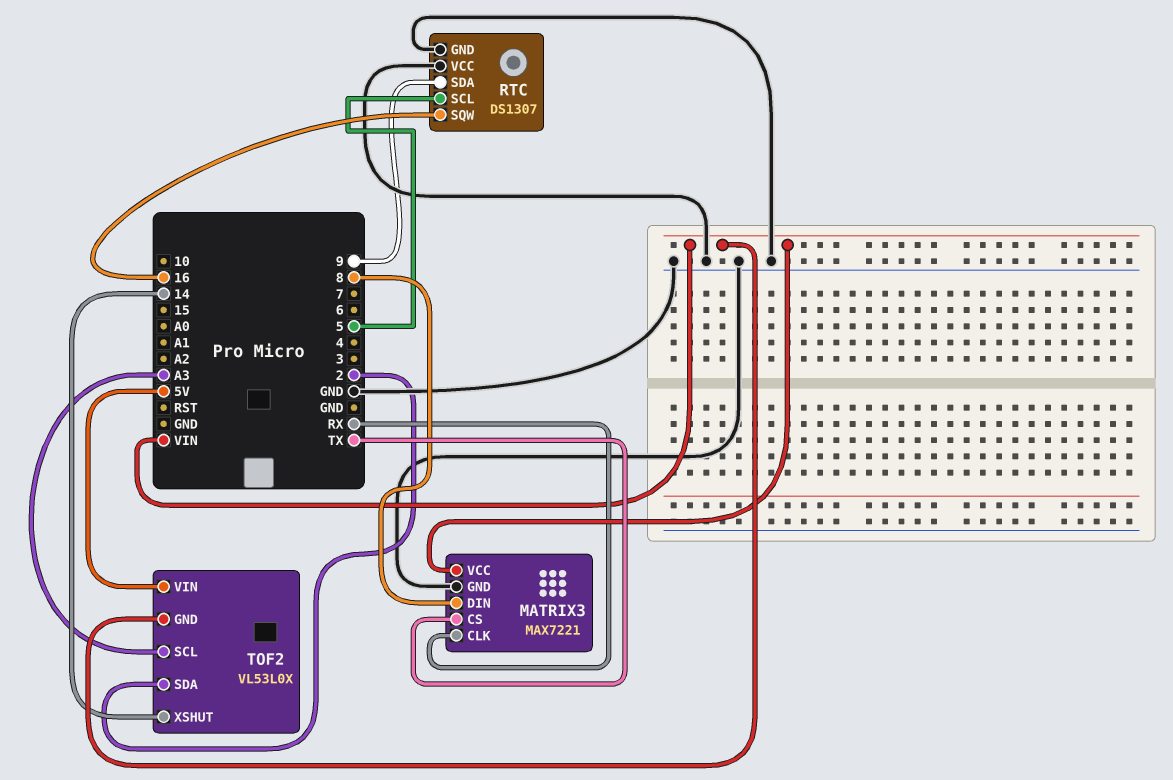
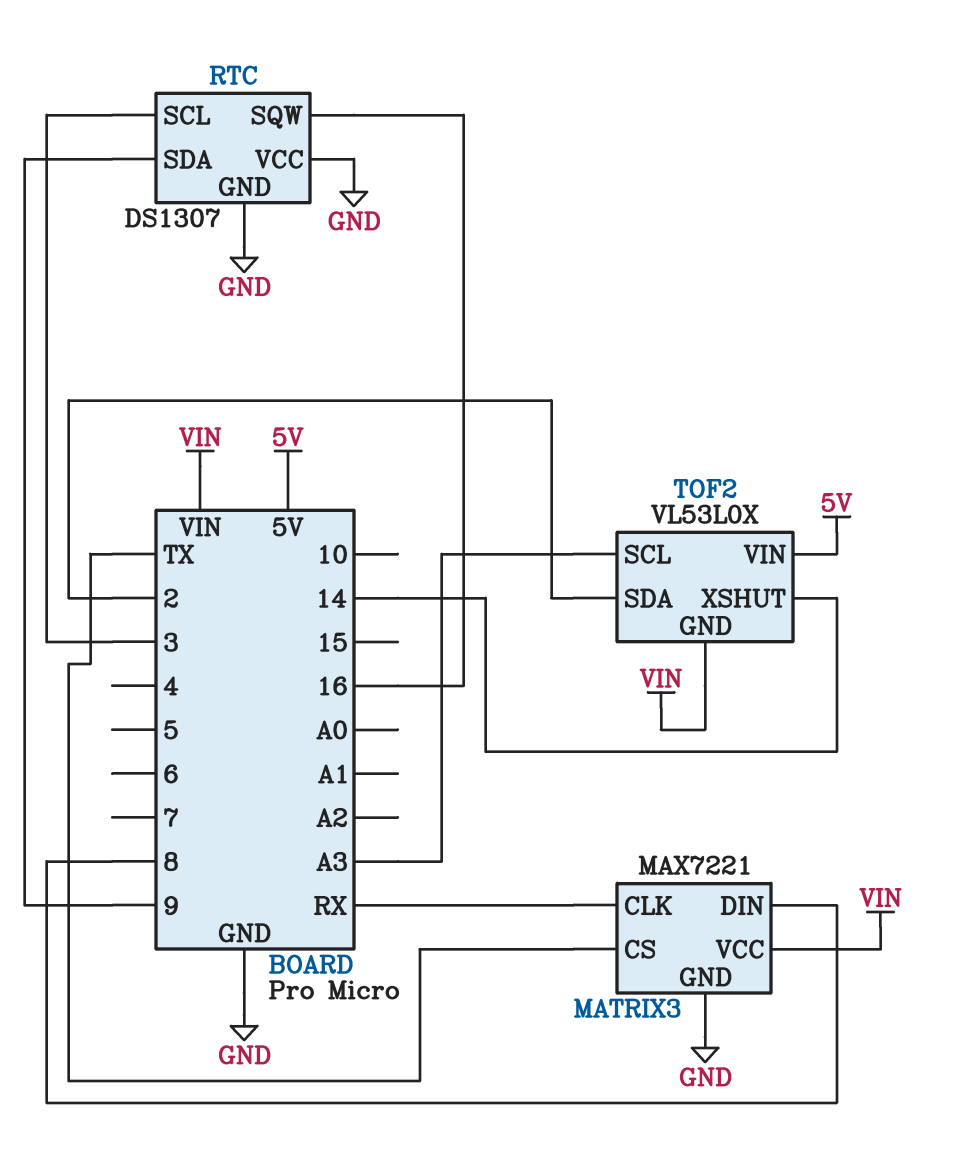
RTC pin SCL: 5 -> 3

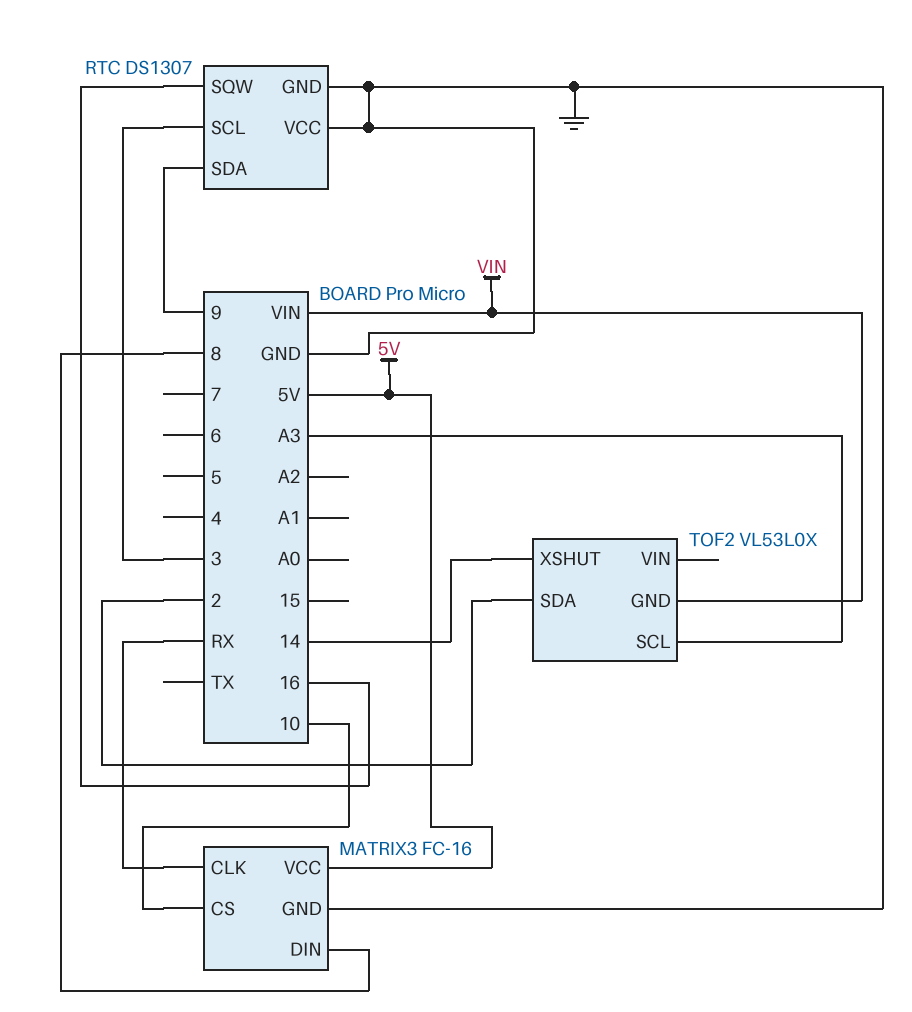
MATRIX3: MAX7221 -> FC-16
MATRIX3 pin CS: TX -> 10
MATRIX3 pin VCC: VIN -> 5V
TOF2 pin VIN: 5V -> none

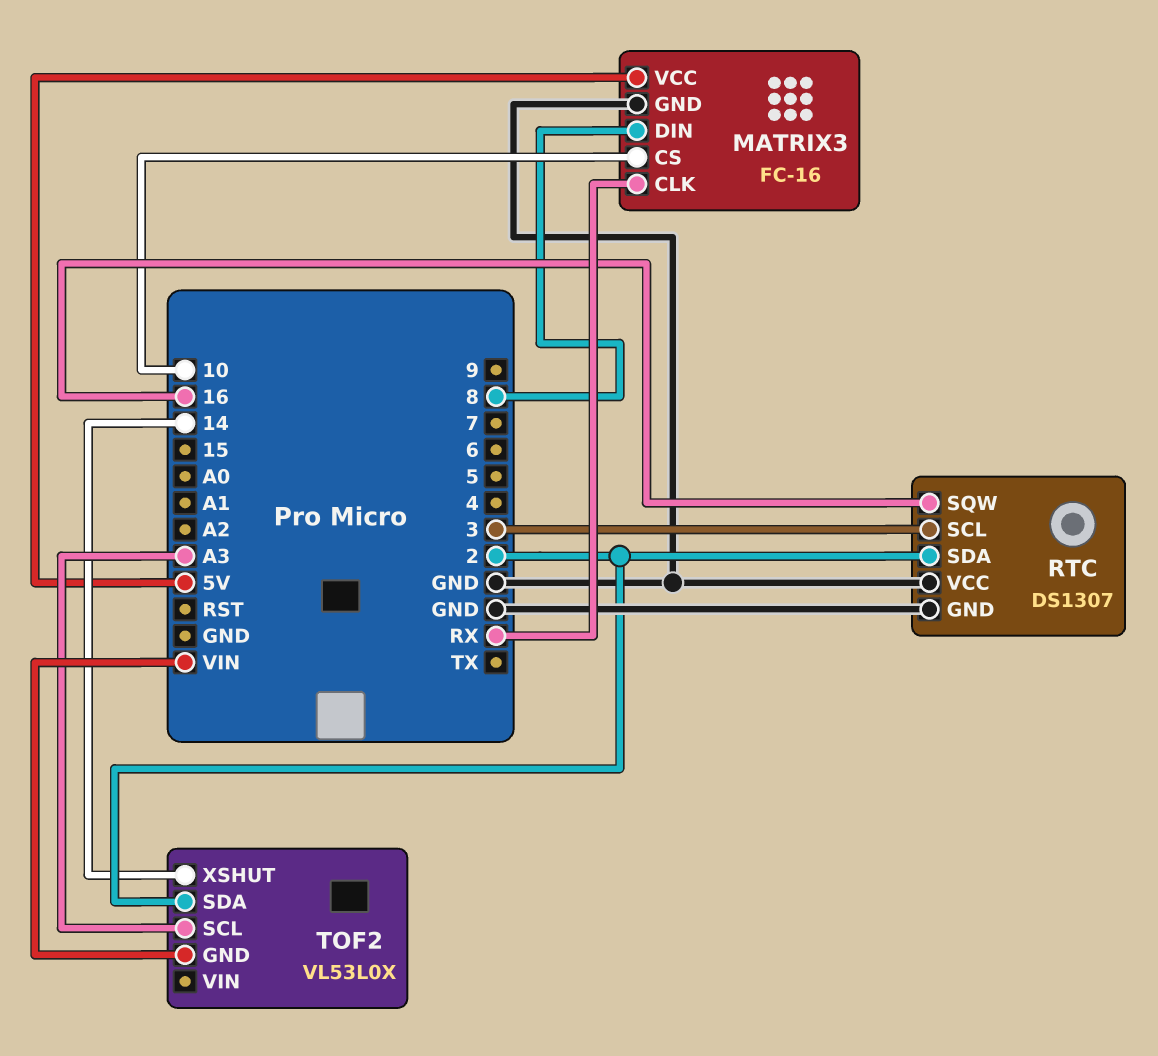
RTC pin SDA: 9 -> 2

